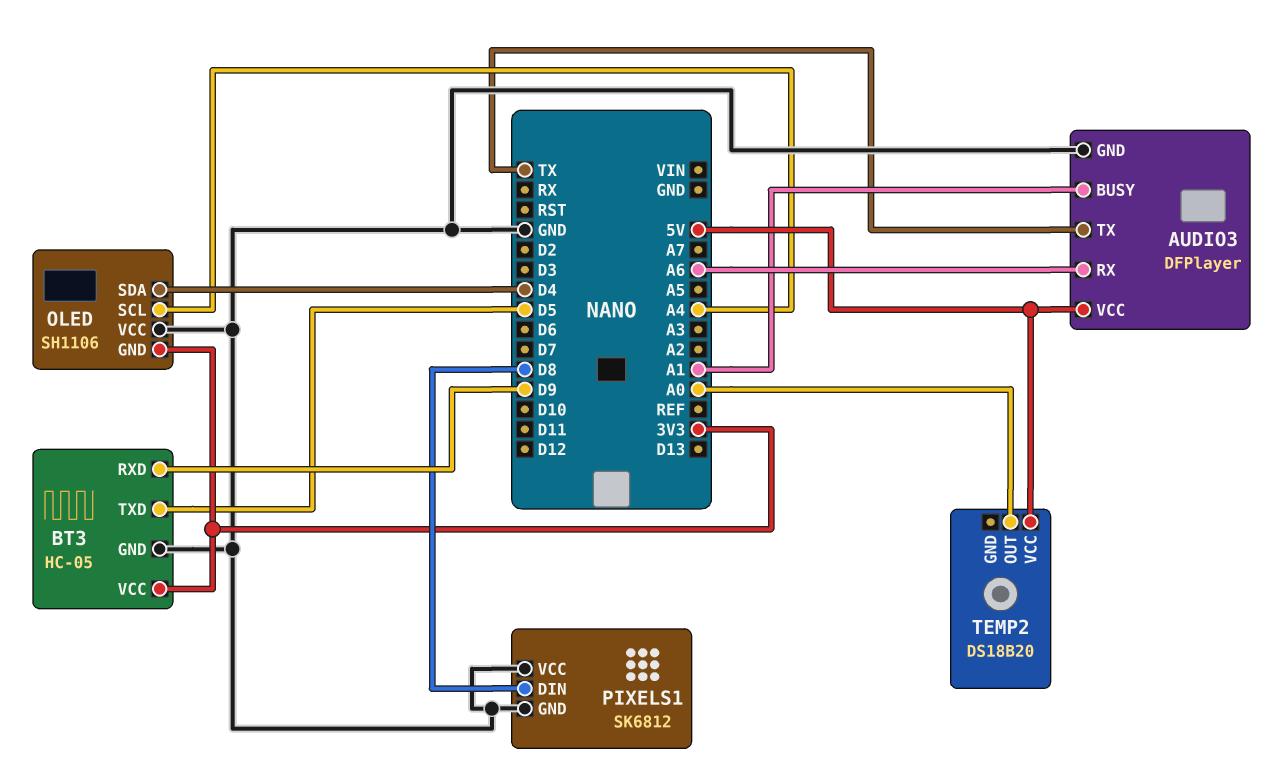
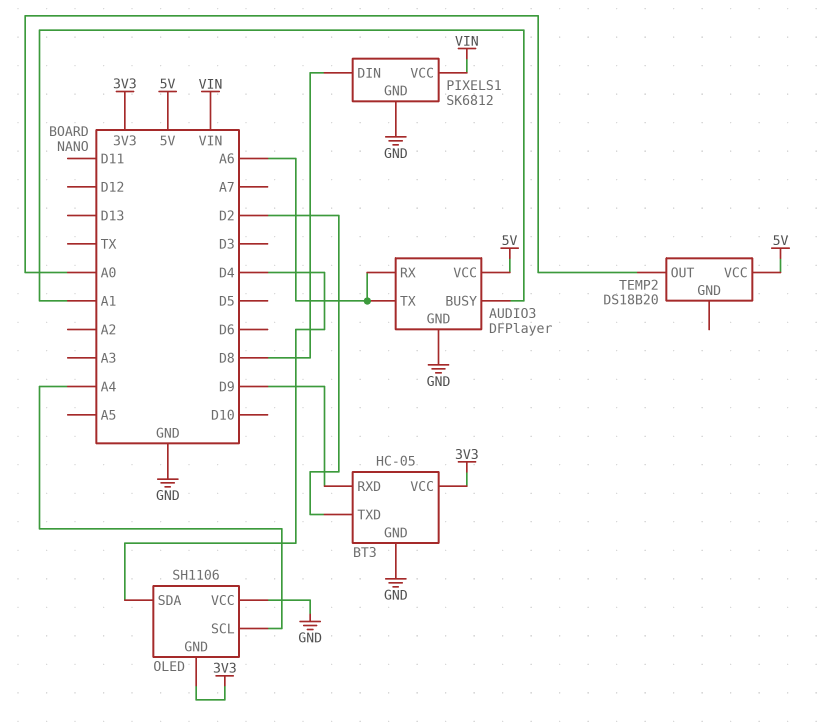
AUDIO3 pin TX: TX -> A6
BT3 pin TXD: D5 -> D2
PIXELS1 pin VCC: GND -> VIN

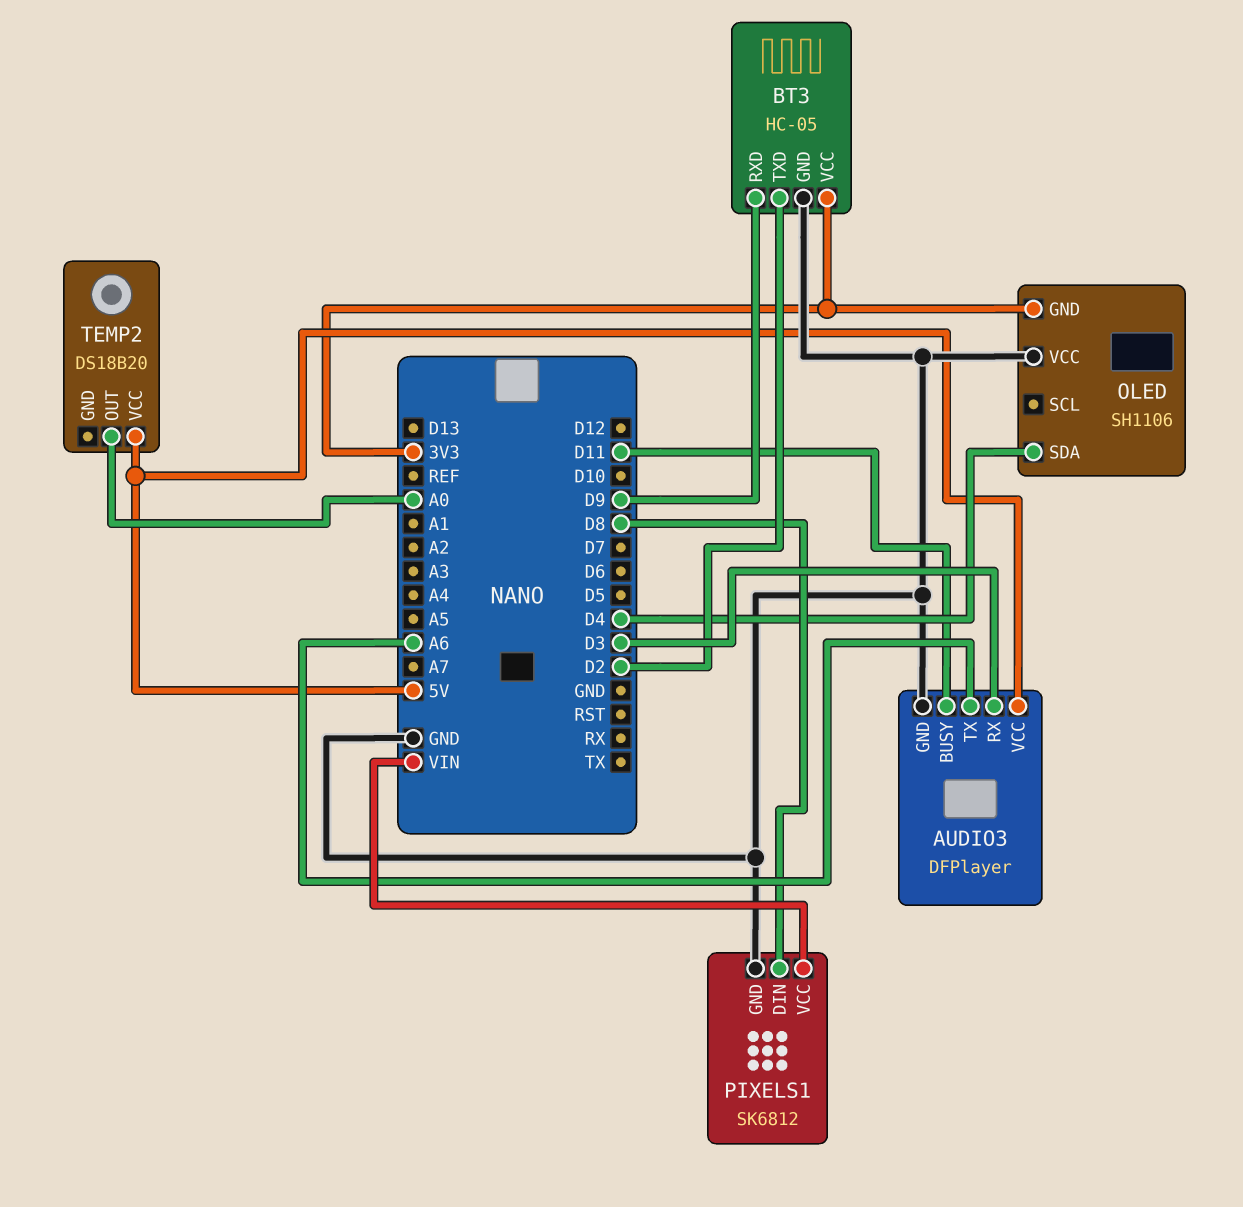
AUDIO3 pin BUSY: A1 -> D11
AUDIO3 pin RX: A6 -> D3
OLED pin SCL: A4 -> none

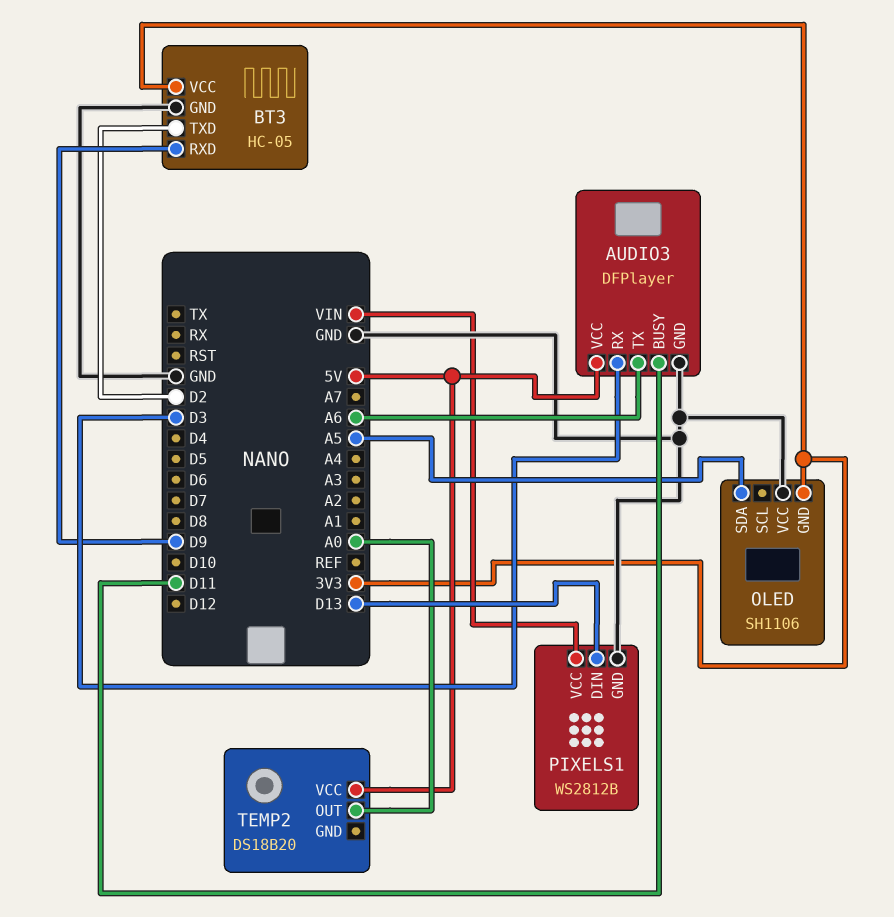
OLED pin SDA: D4 -> A5
PIXELS1: SK6812 -> WS2812B
PIXELS1 pin DIN: D8 -> D13

